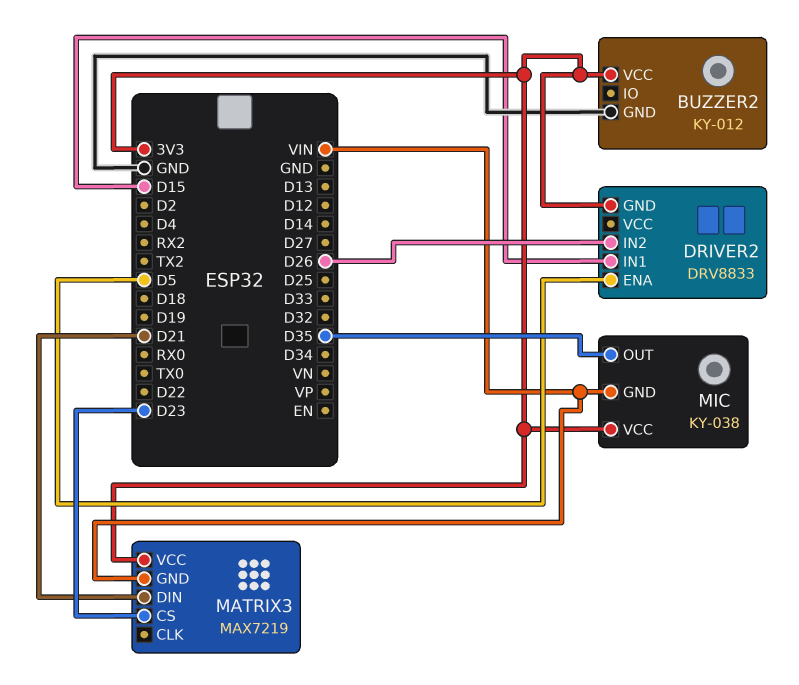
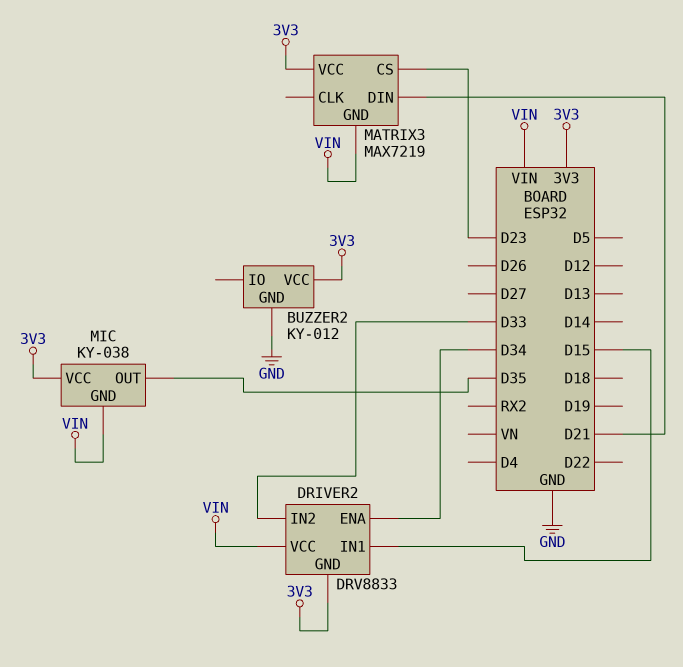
DRIVER2 pin ENA: D5 -> D34
DRIVER2 pin IN2: D26 -> D33
DRIVER2 pin VCC: none -> VIN

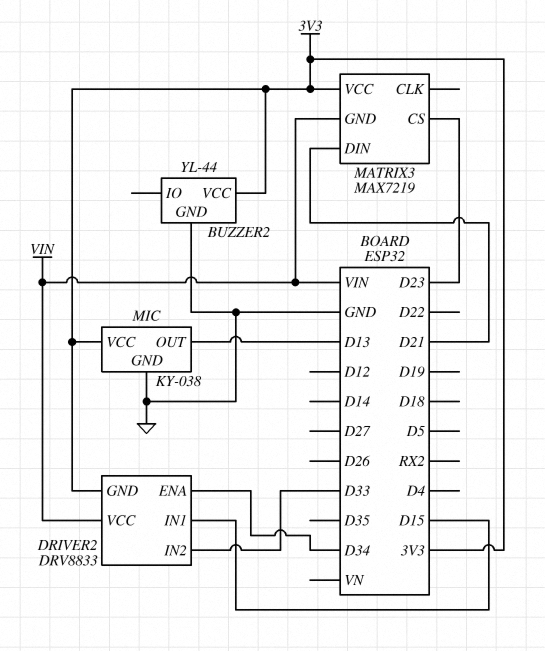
BUZZER2: KY-012 -> YL-44
MIC pin GND: VIN -> GND
MIC pin OUT: D35 -> D13

